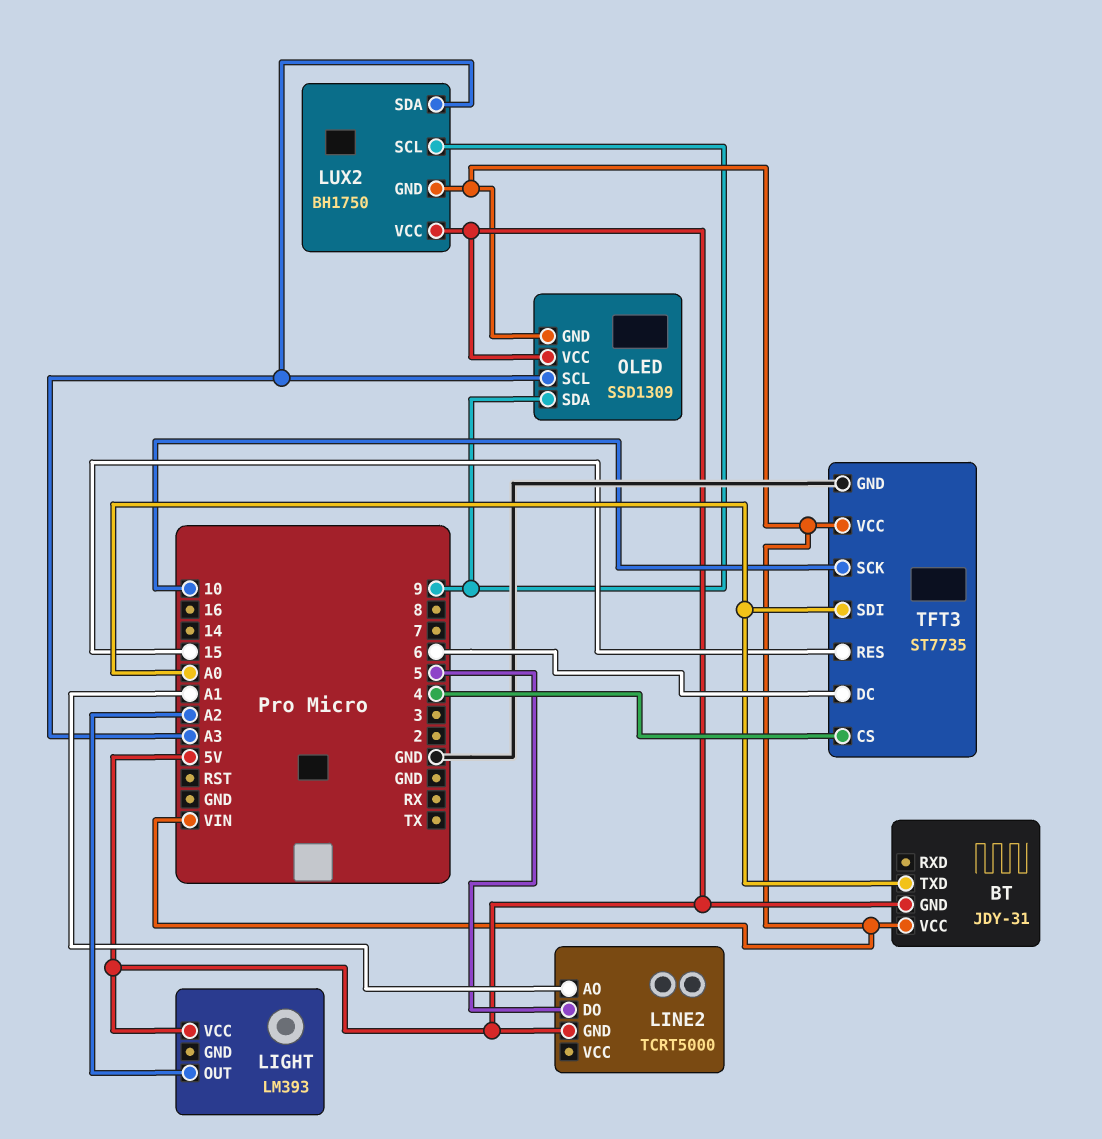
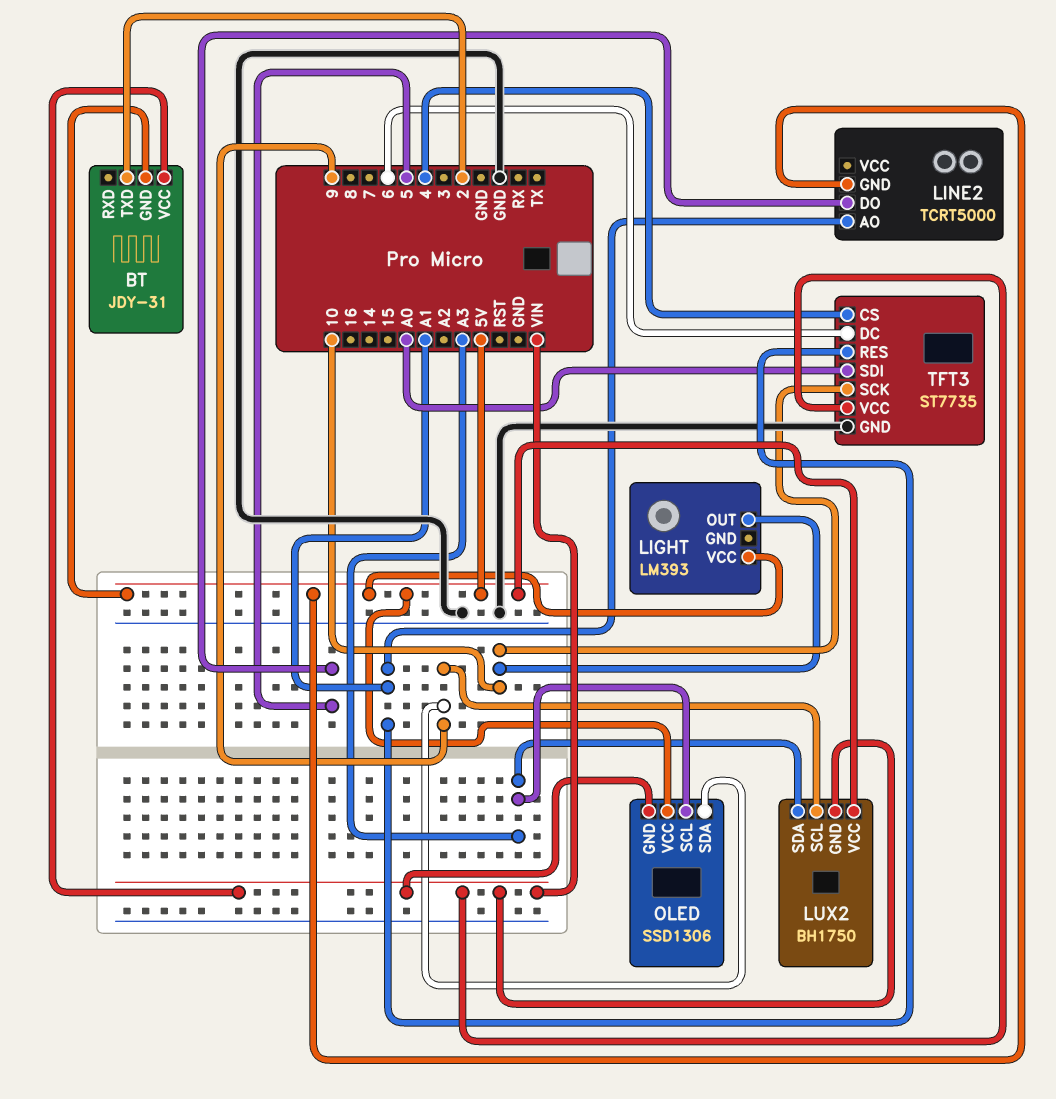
BT pin TXD: A0 -> 2
LIGHT pin OUT: A2 -> 10
OLED: SSD1309 -> SSD1306
TFT3 pin RES: 15 -> A1

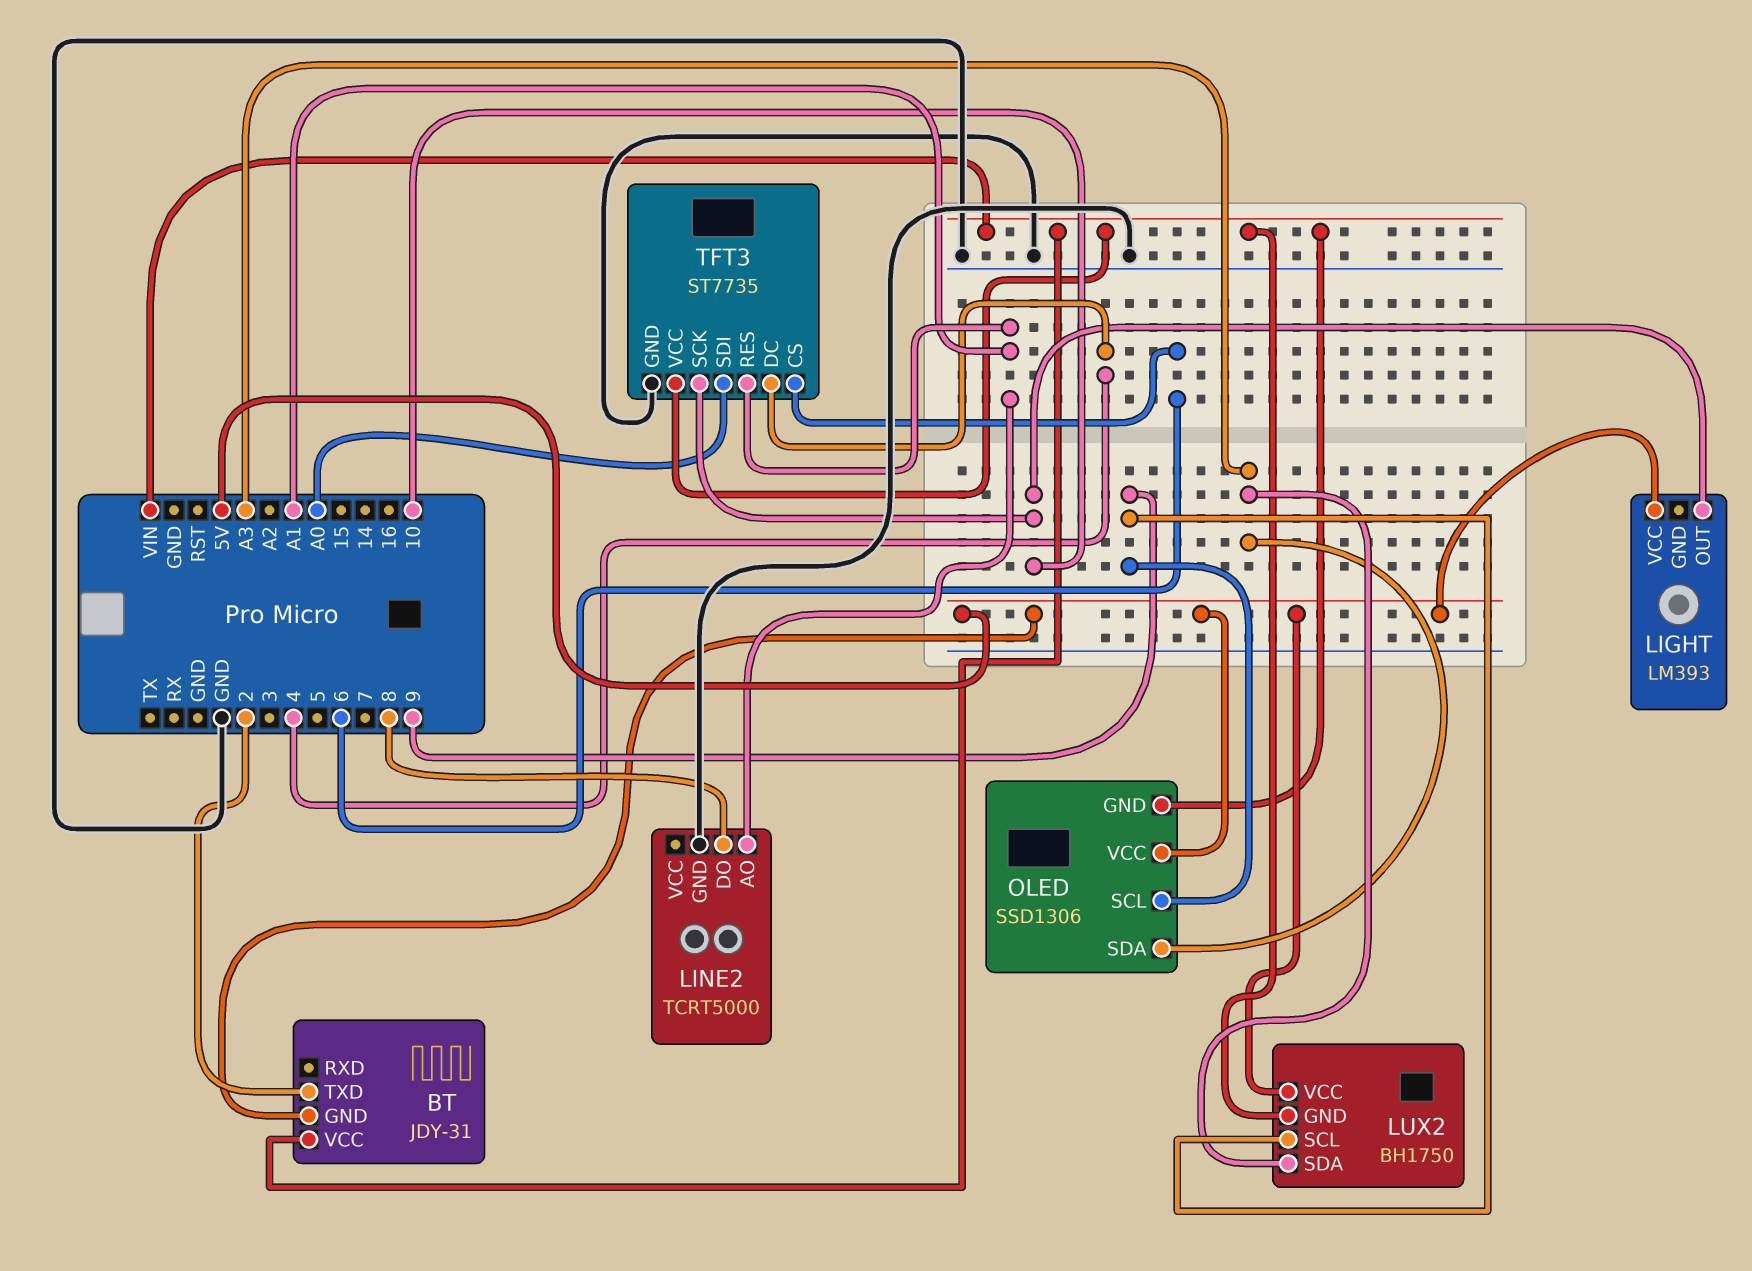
LINE2 pin DO: 5 -> 8
LINE2 pin GND: 5V -> GND
OLED pin SCL: A3 -> 9
OLED pin SDA: 9 -> A3
TFT3 pin CS: 4 -> 6
TFT3 pin DC: 6 -> 4

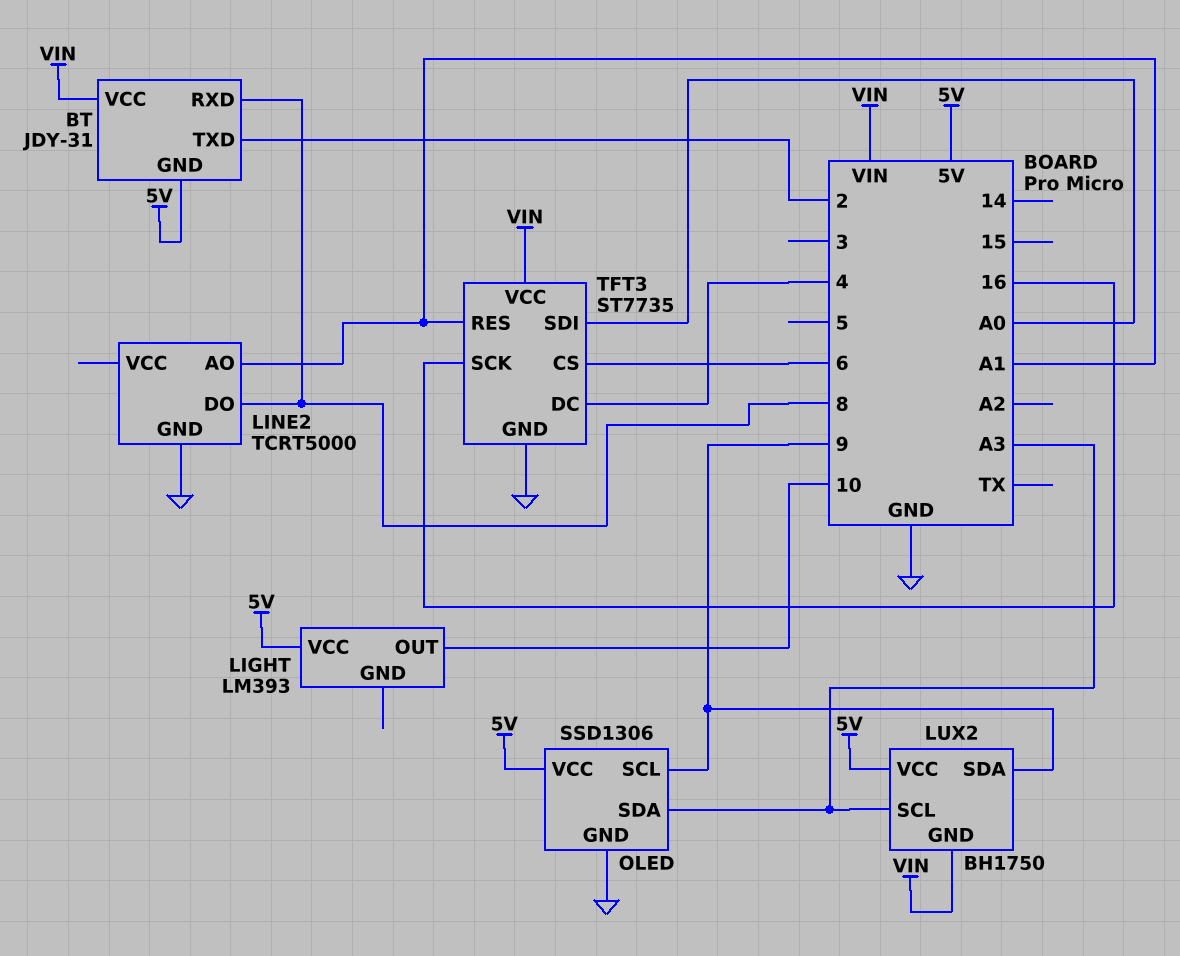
BT pin RXD: none -> 8
LUX2 pin SCL: 9 -> A3
LUX2 pin SDA: A3 -> 9
OLED pin GND: VIN -> GND
TFT3 pin SCK: 10 -> 16

